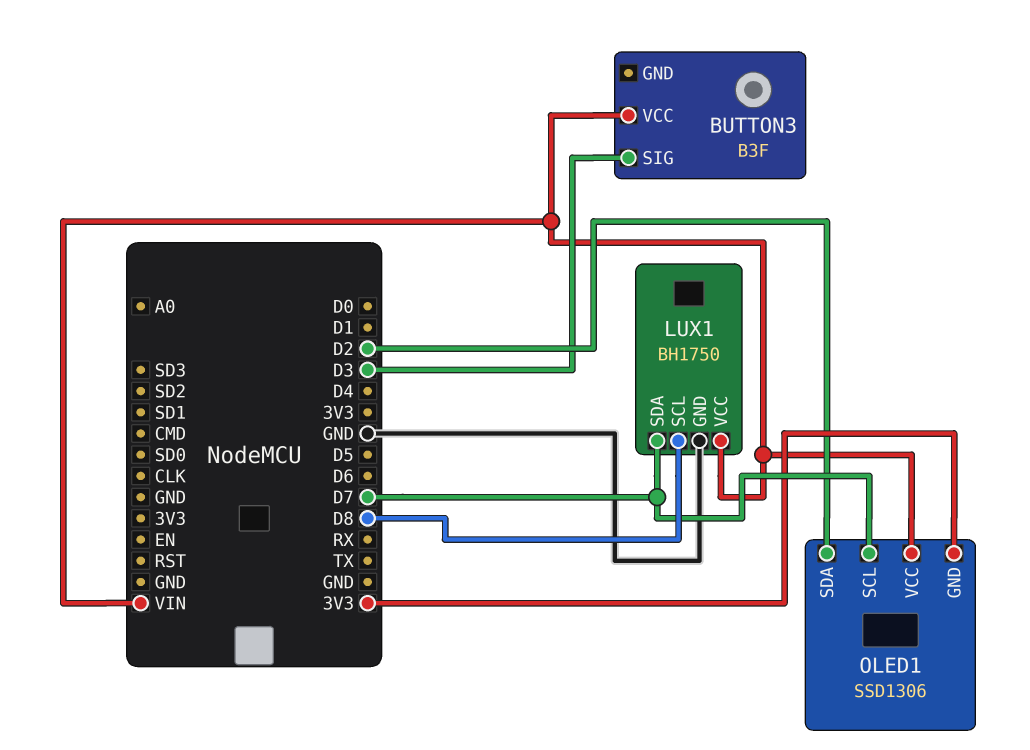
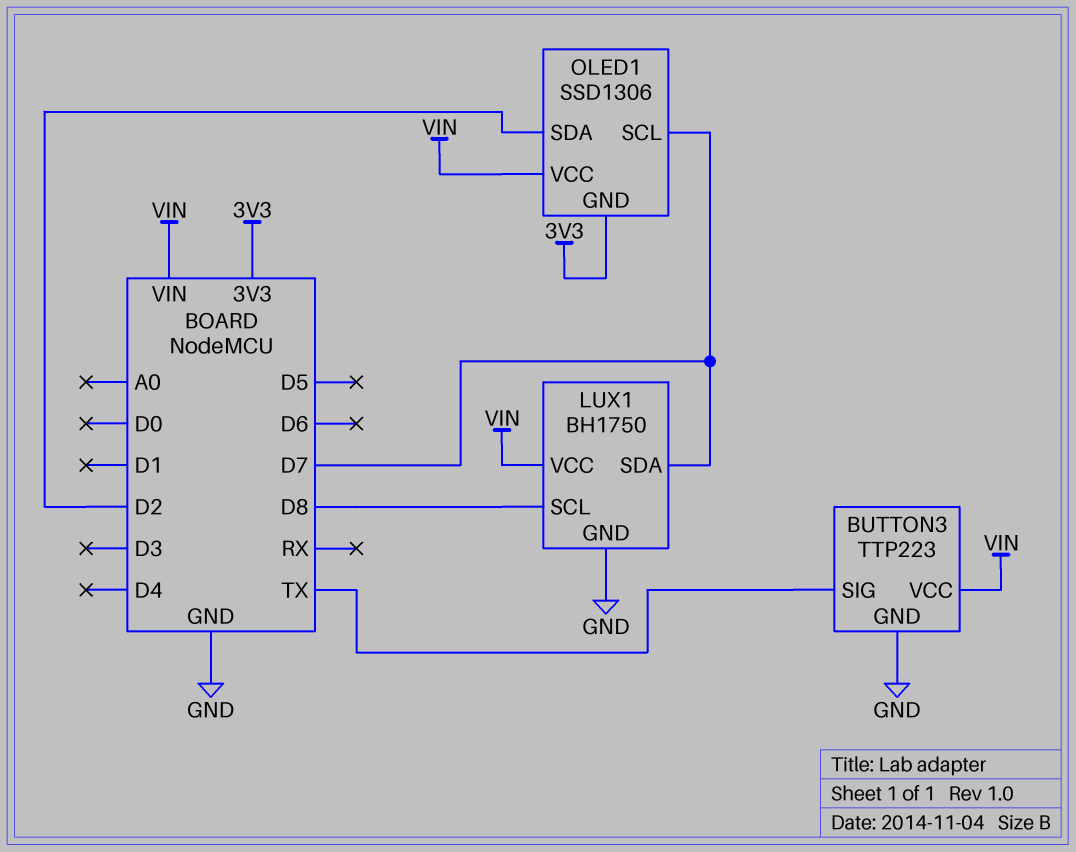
BUTTON3: B3F -> TTP223
BUTTON3 pin GND: none -> GND
BUTTON3 pin SIG: D3 -> TX

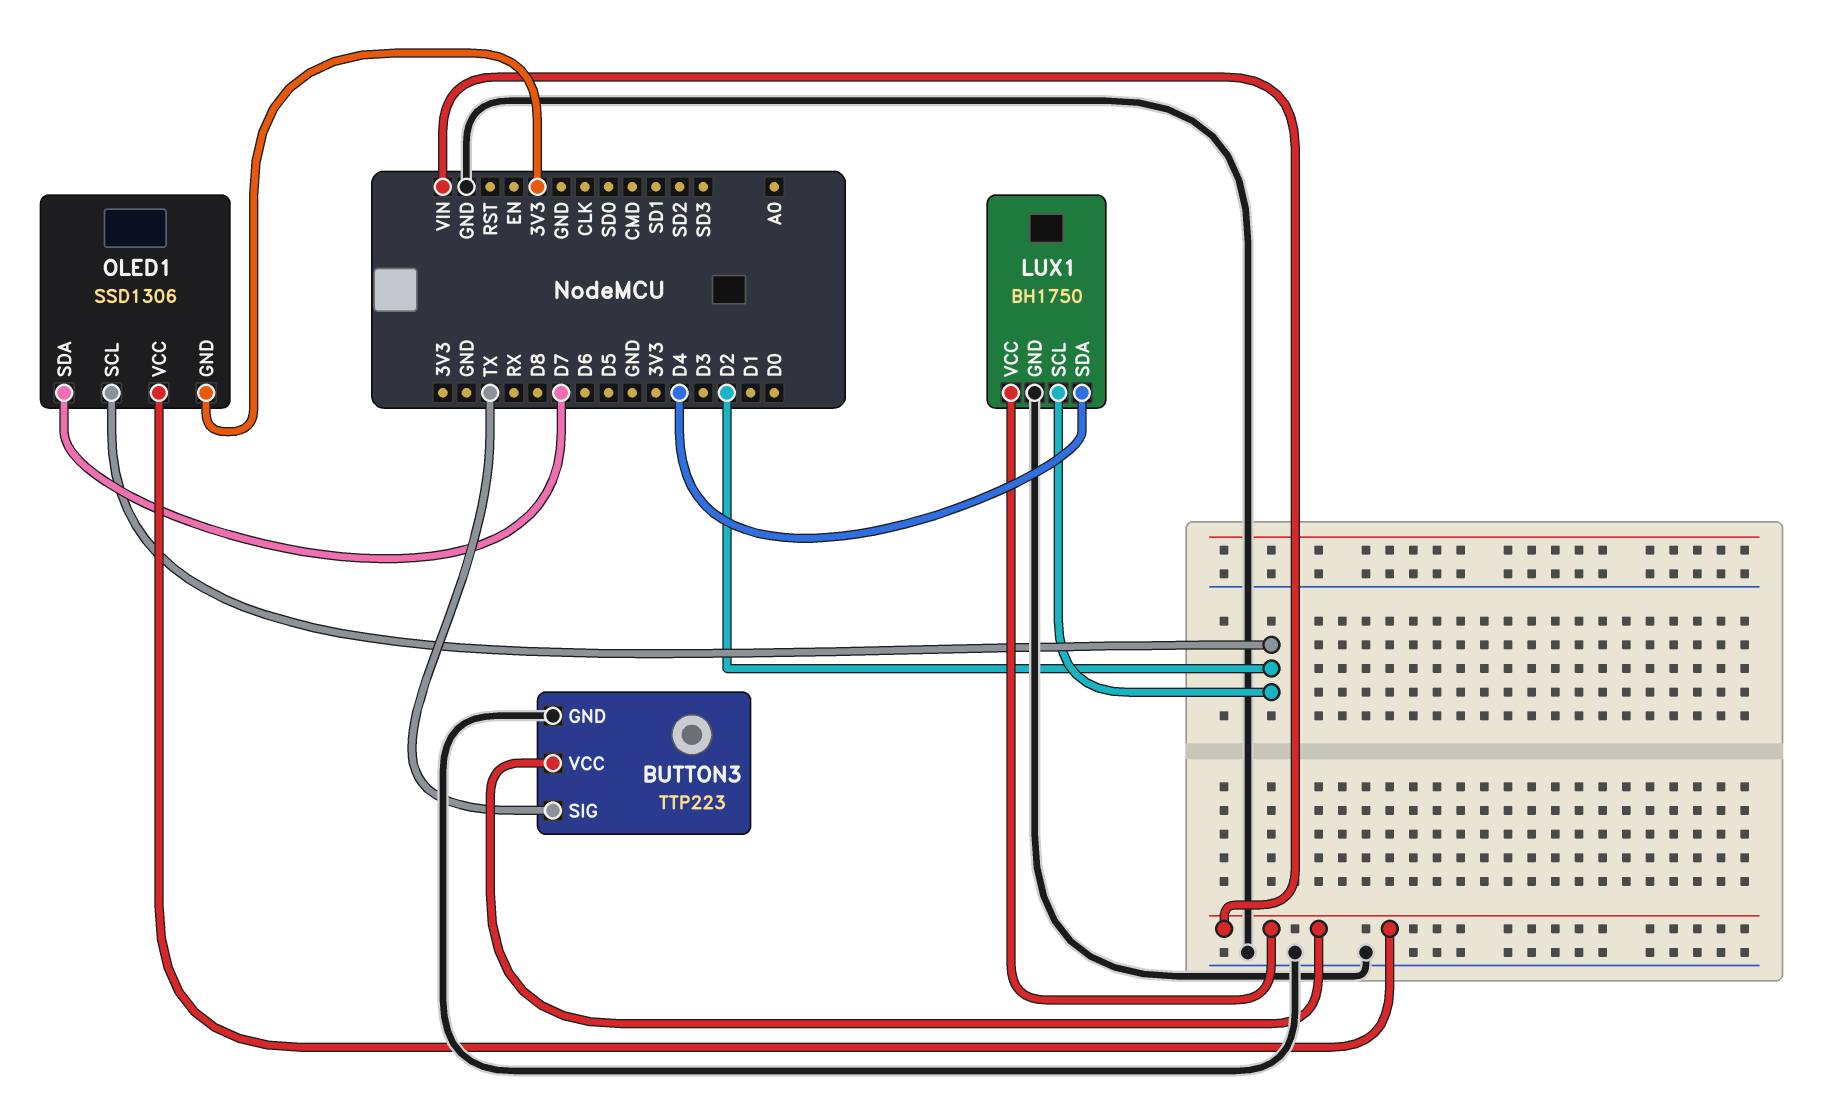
LUX1 pin SCL: D8 -> D2
LUX1 pin SDA: D7 -> D4
OLED1 pin SCL: D7 -> D2
OLED1 pin SDA: D2 -> D7

